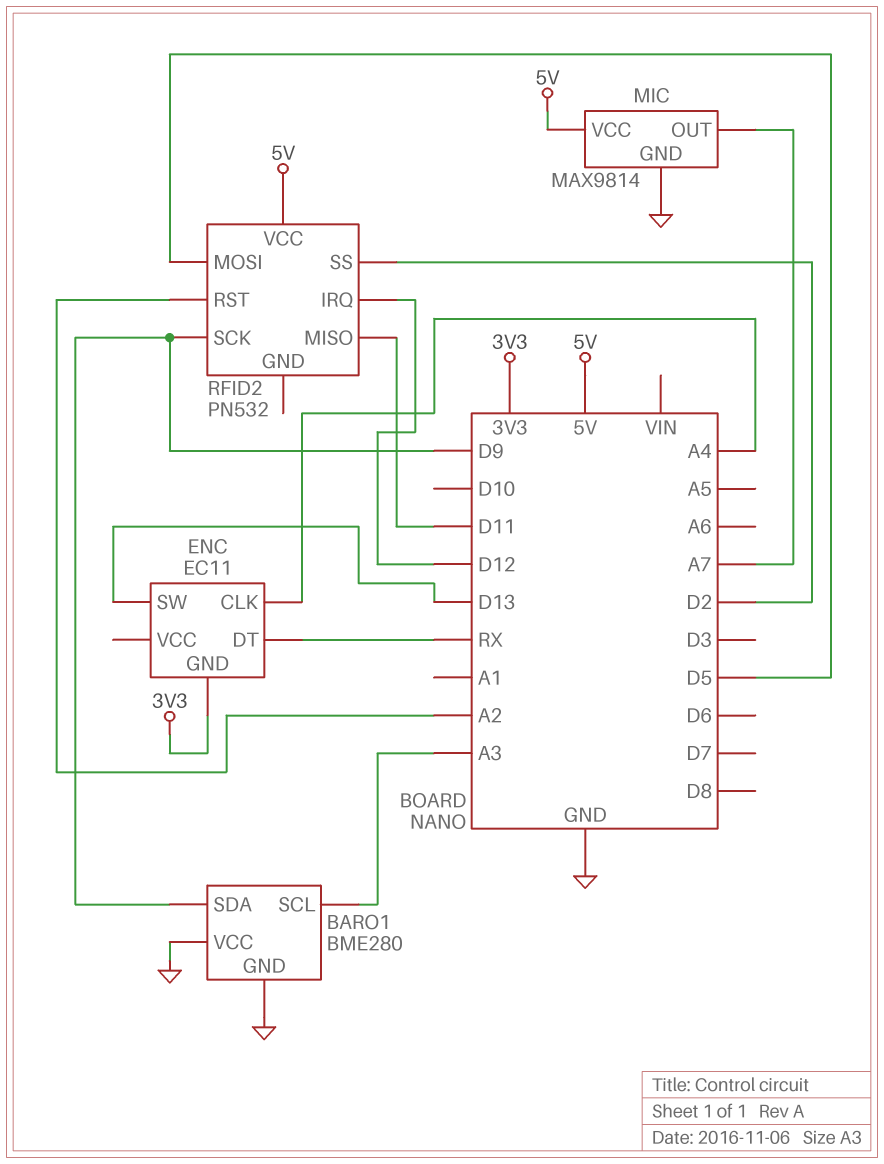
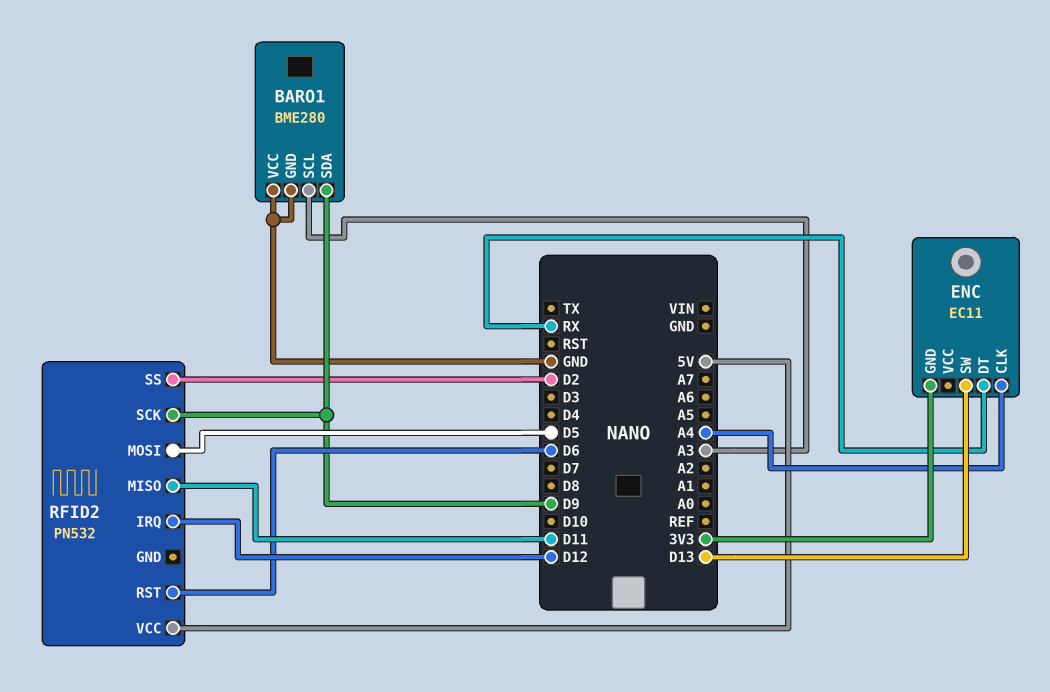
MIC: MAX9814 -> none
MIC pin GND: GND -> none
MIC pin OUT: A7 -> none
MIC pin VCC: 5V -> none
RFID2 pin RST: A2 -> D6

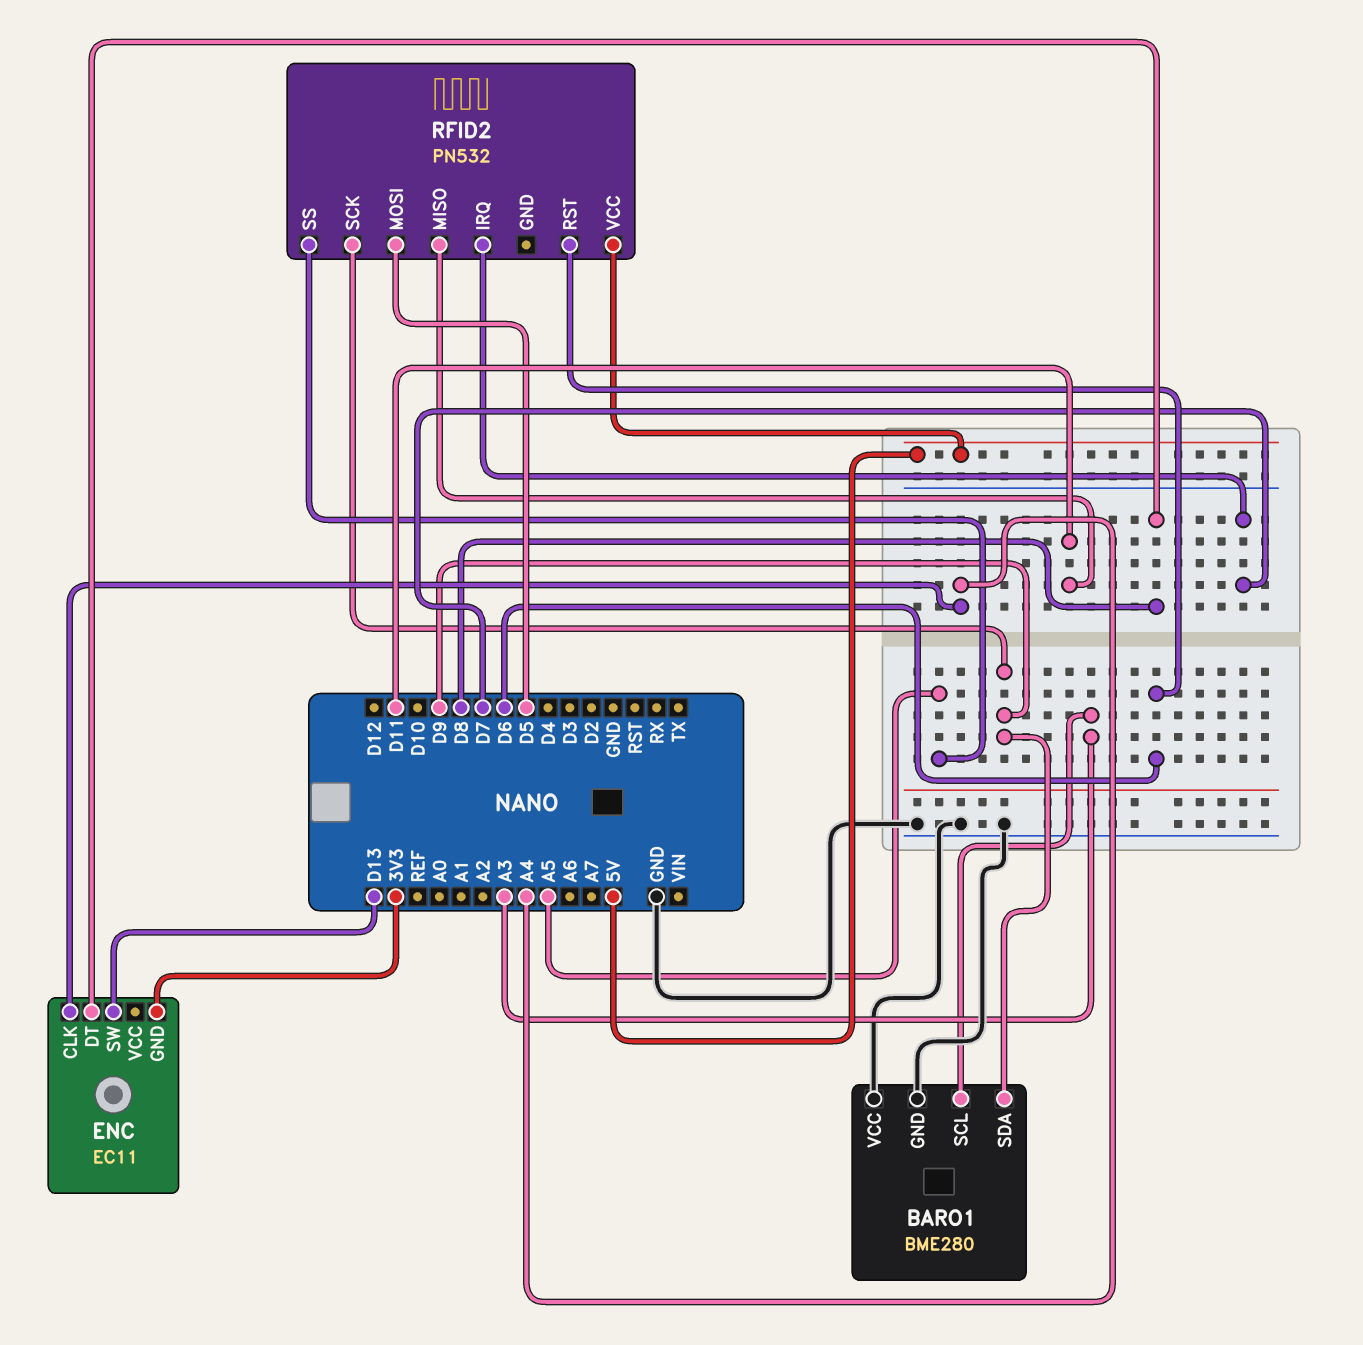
ENC pin DT: RX -> D8
RFID2 pin IRQ: D12 -> D7
RFID2 pin SS: D2 -> A5

